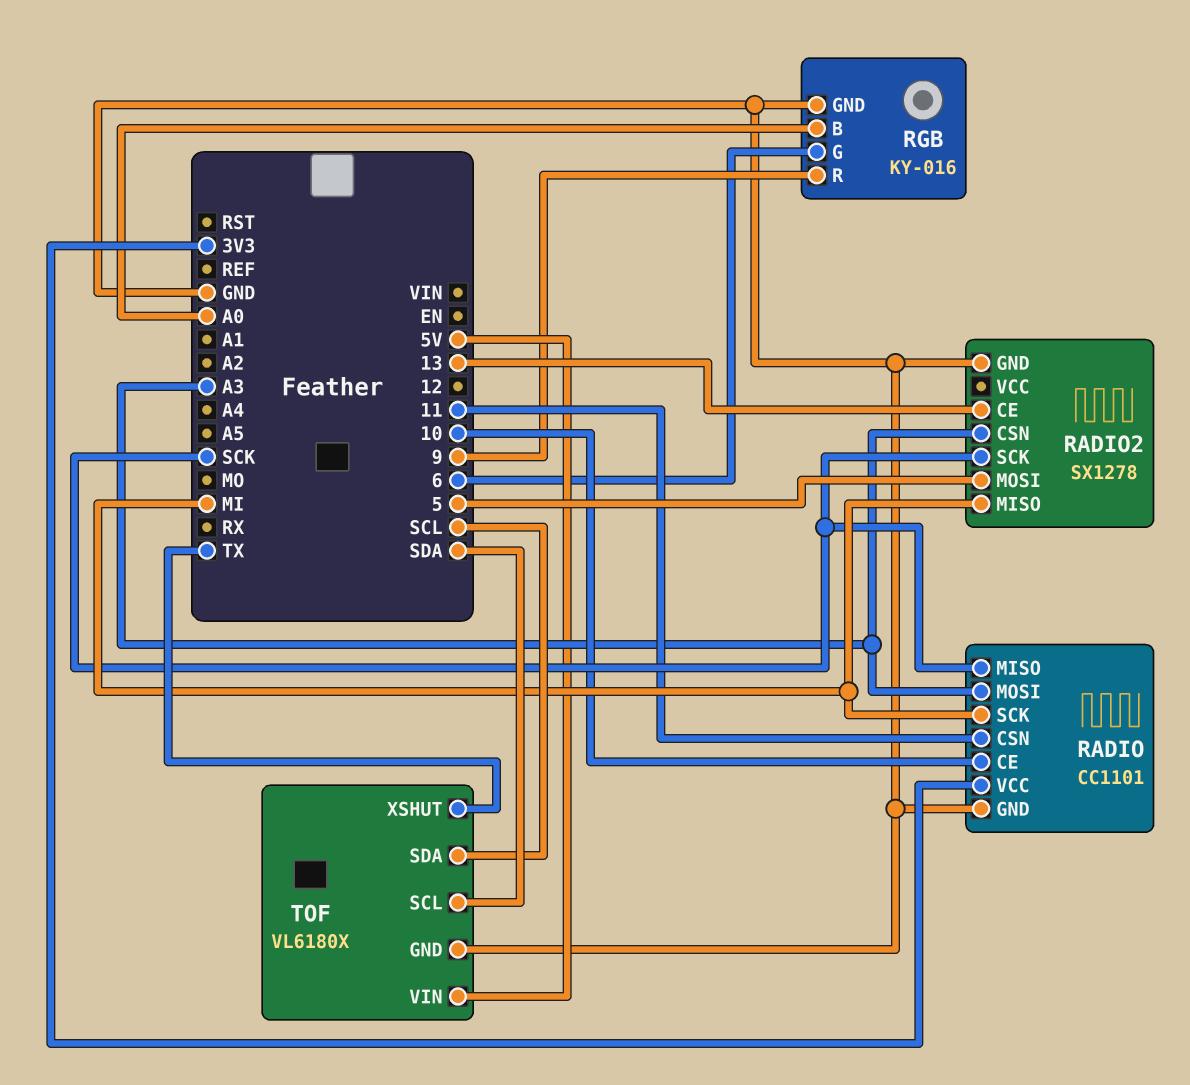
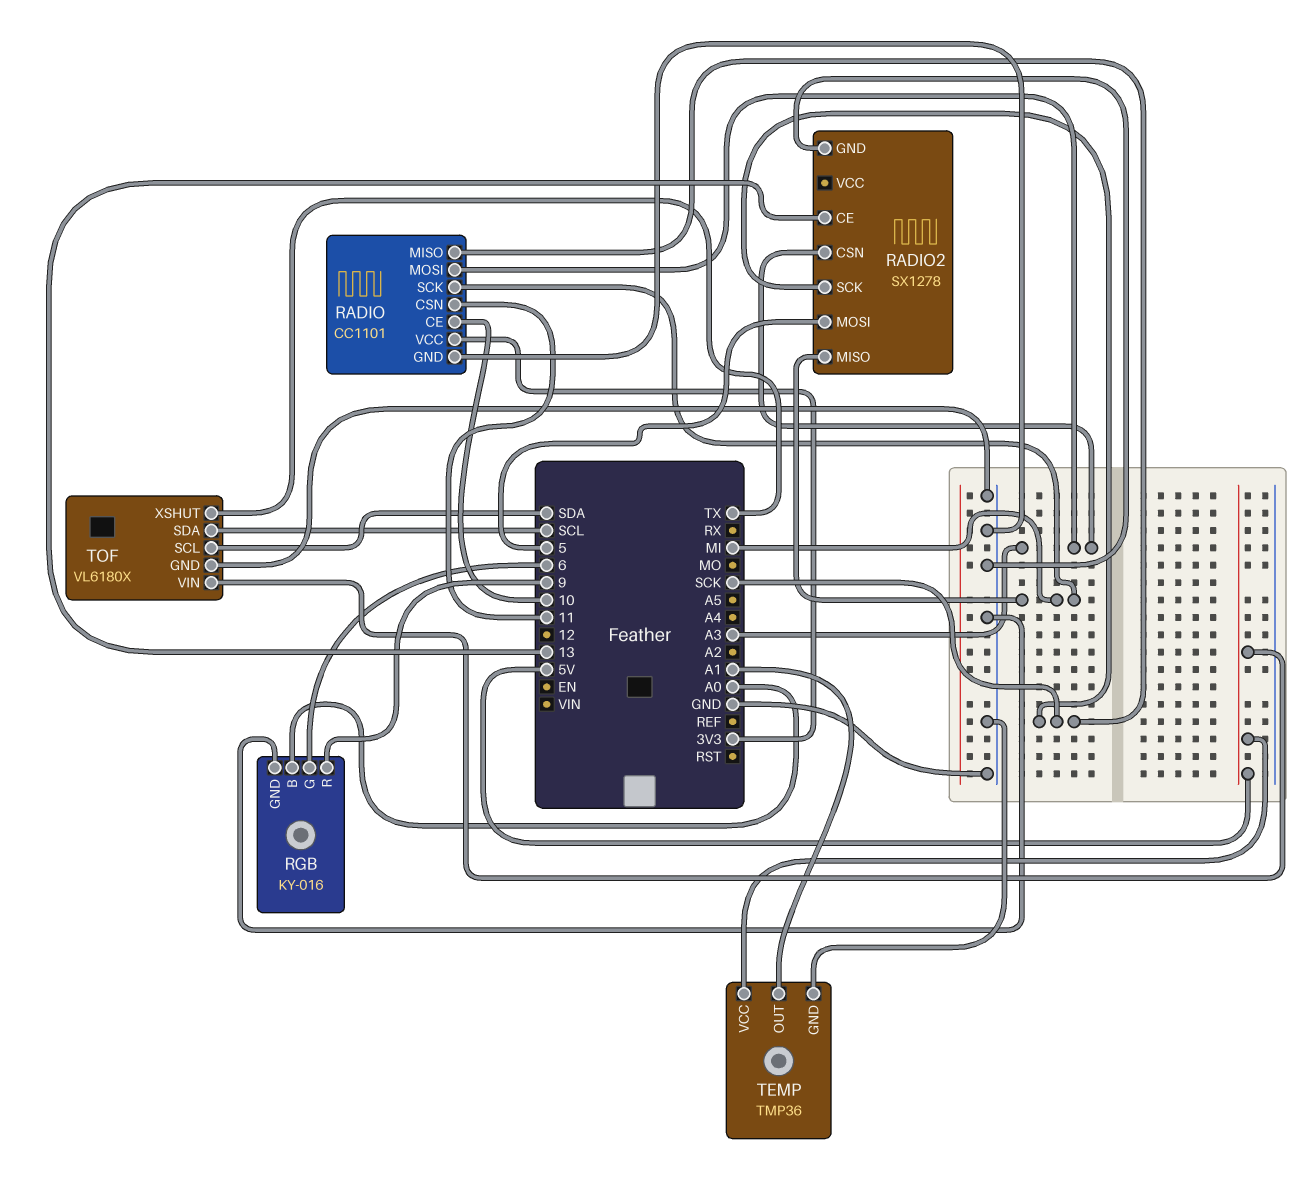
TEMP: none -> TMP36
TEMP pin GND: none -> GND
TEMP pin OUT: none -> A1
TEMP pin VCC: none -> 5V

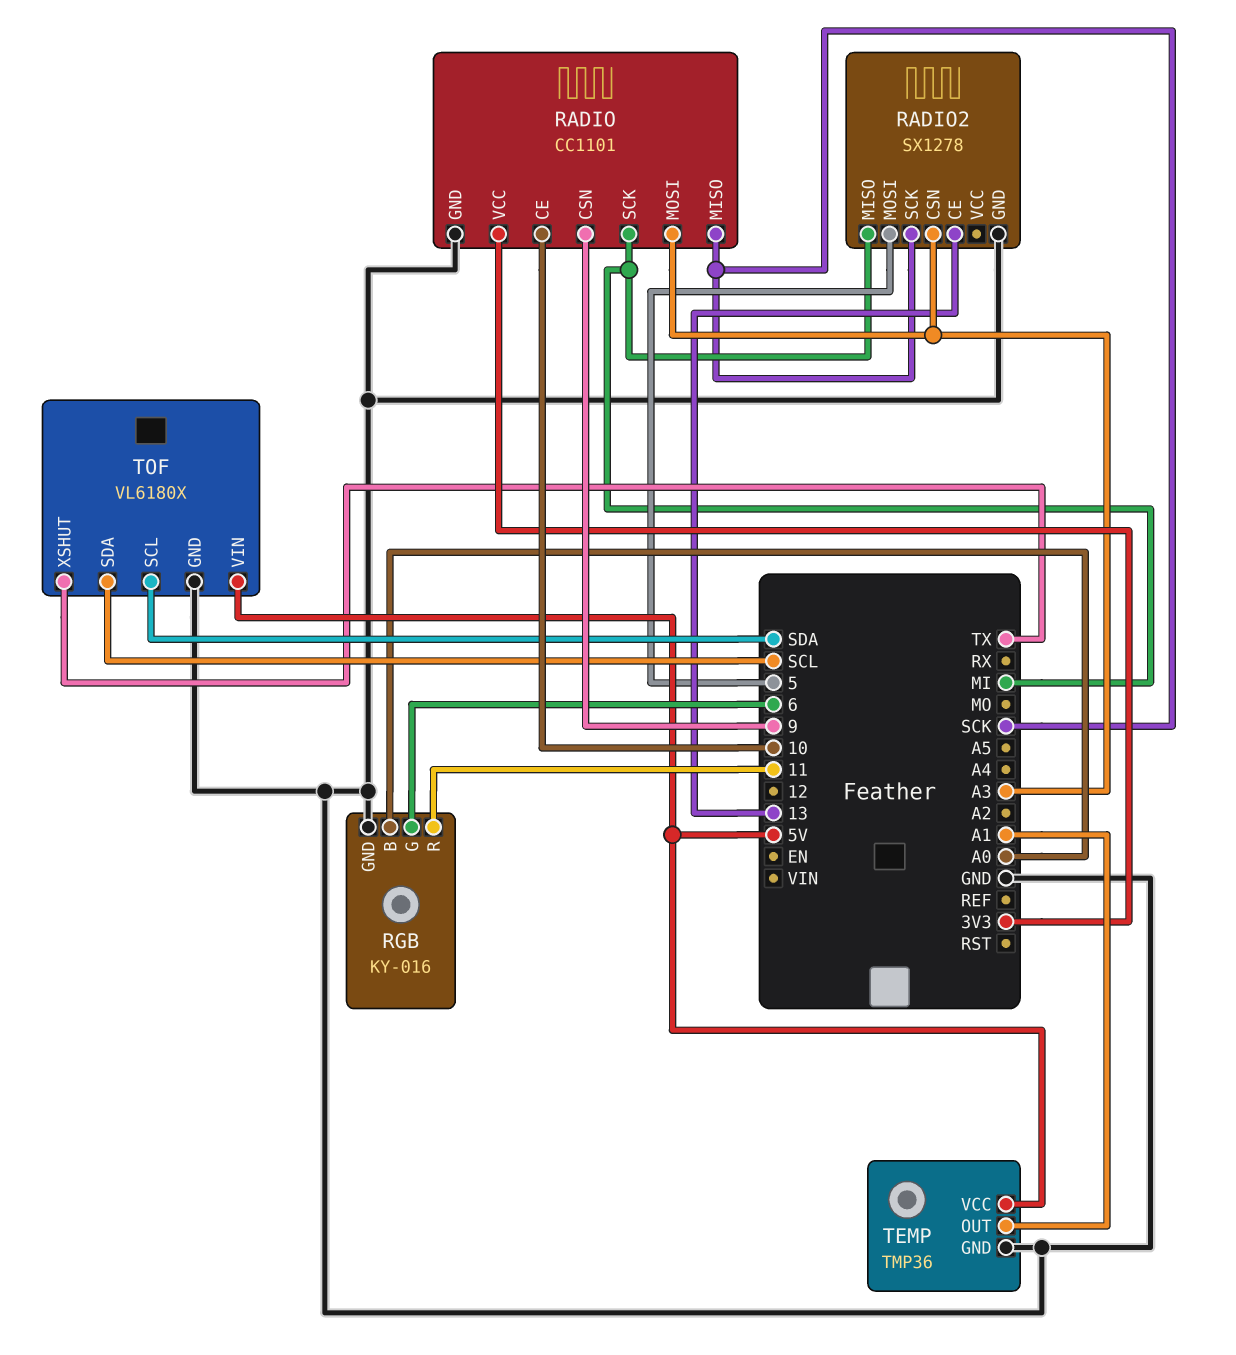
RADIO pin CSN: 11 -> 9
RGB pin R: 9 -> 11

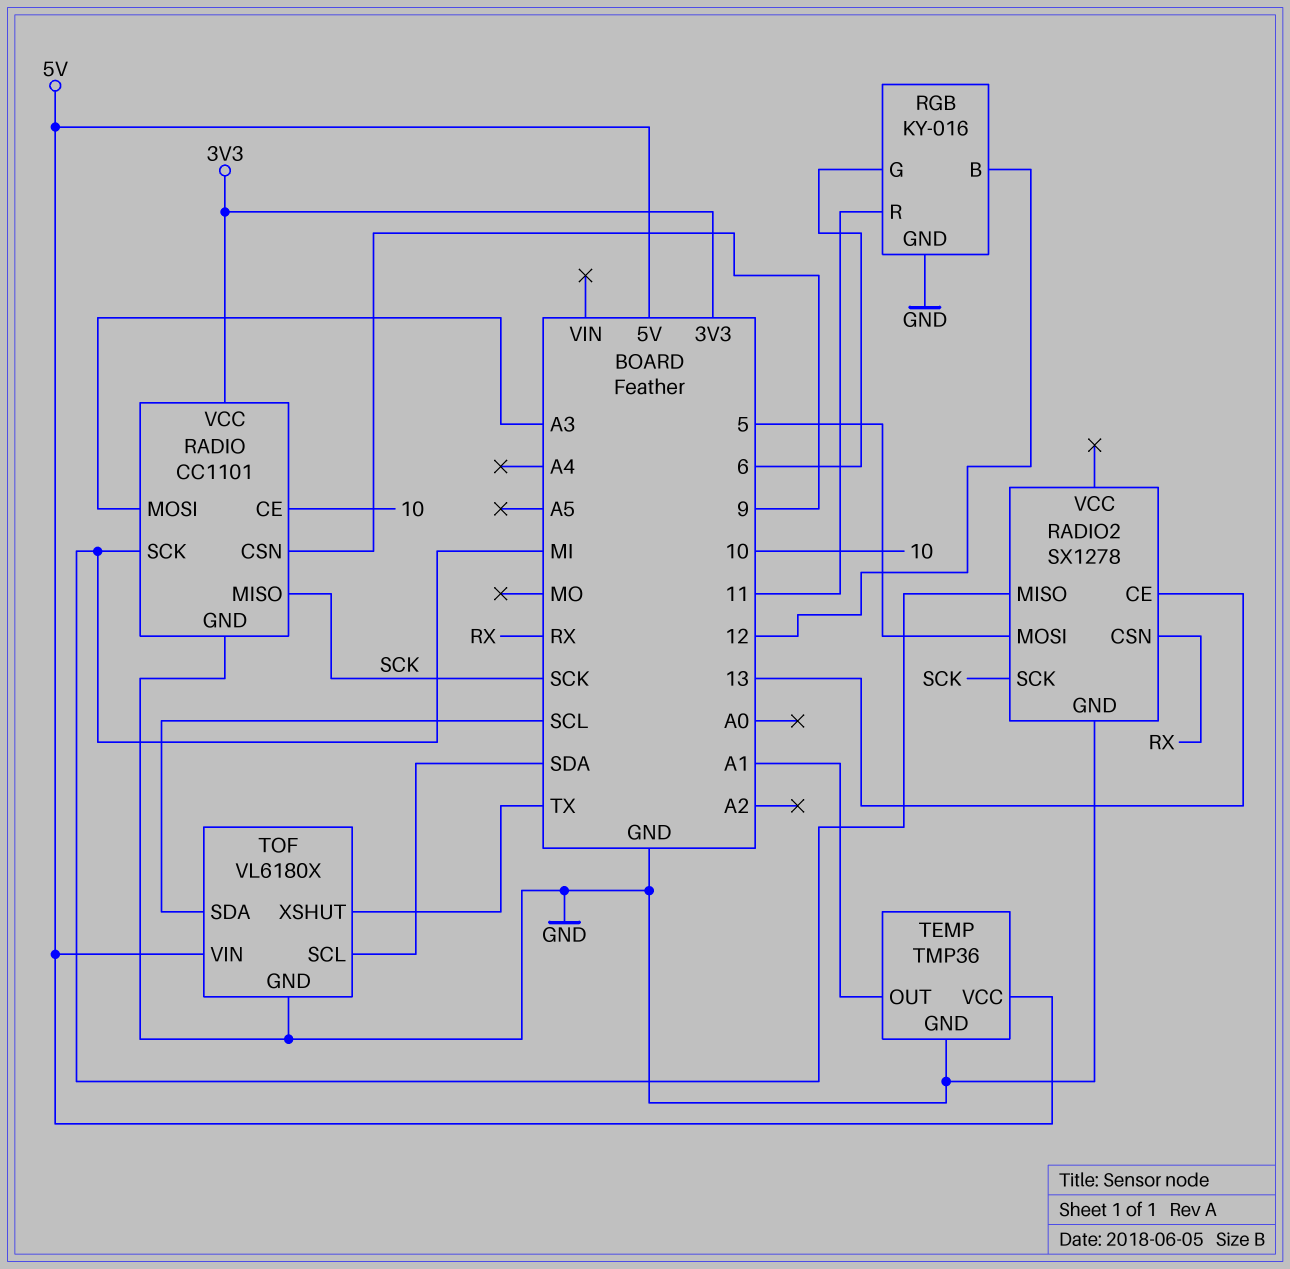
RADIO2 pin CSN: A3 -> RX
RGB pin B: A0 -> 12

